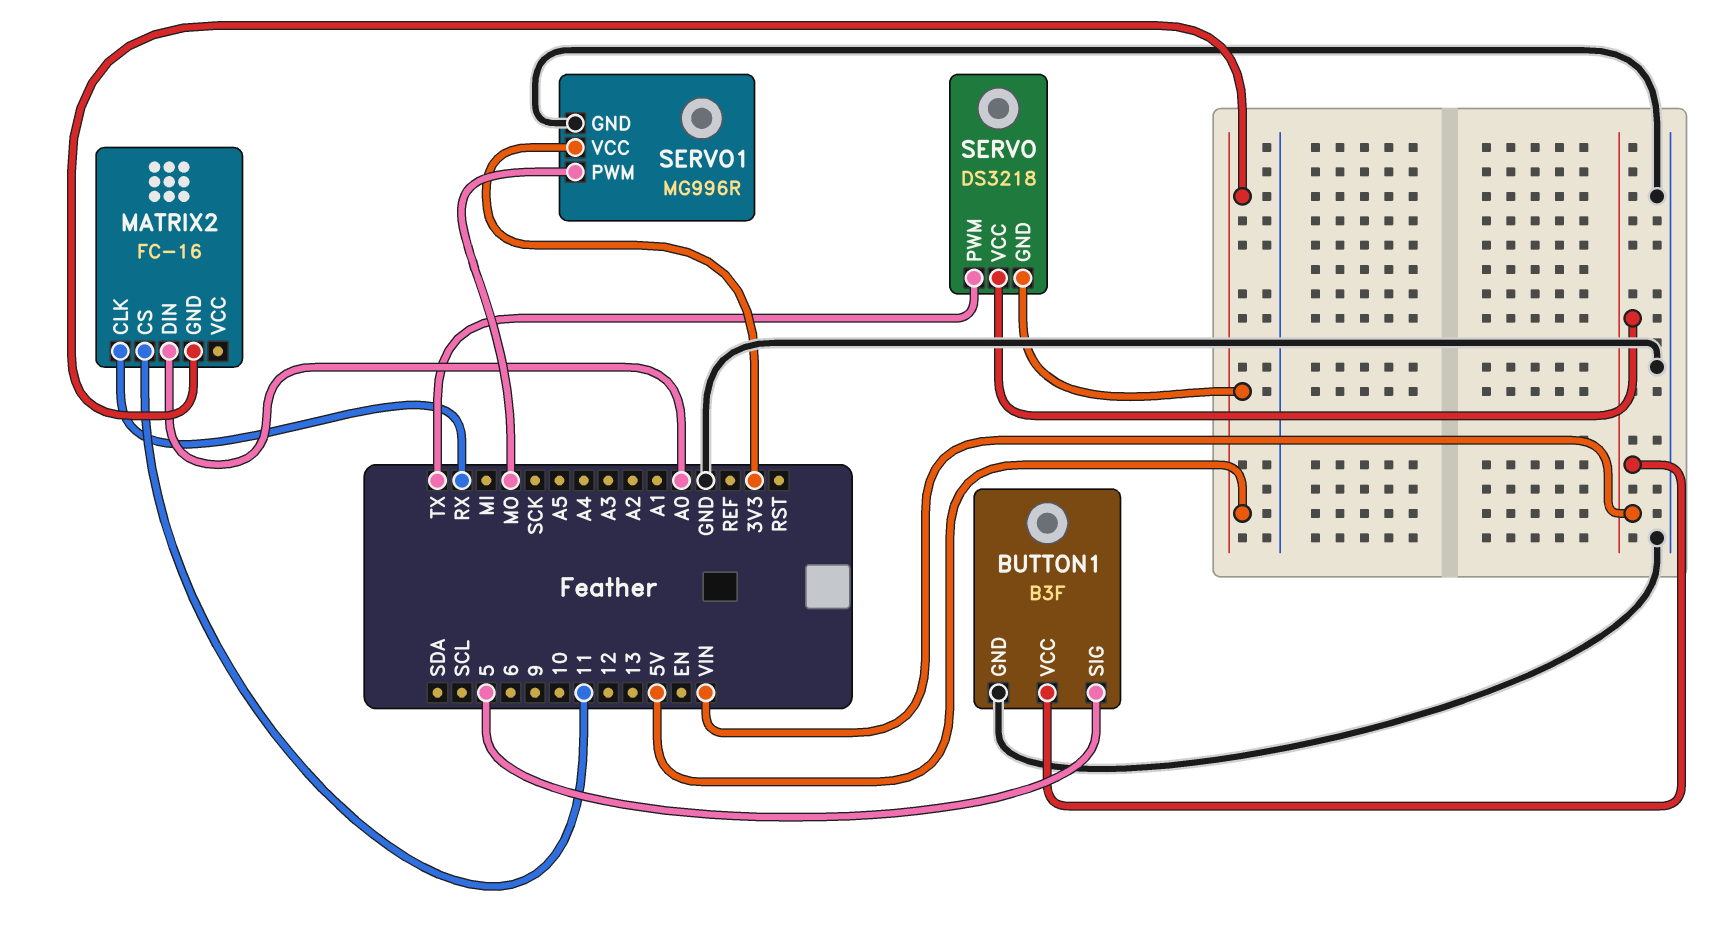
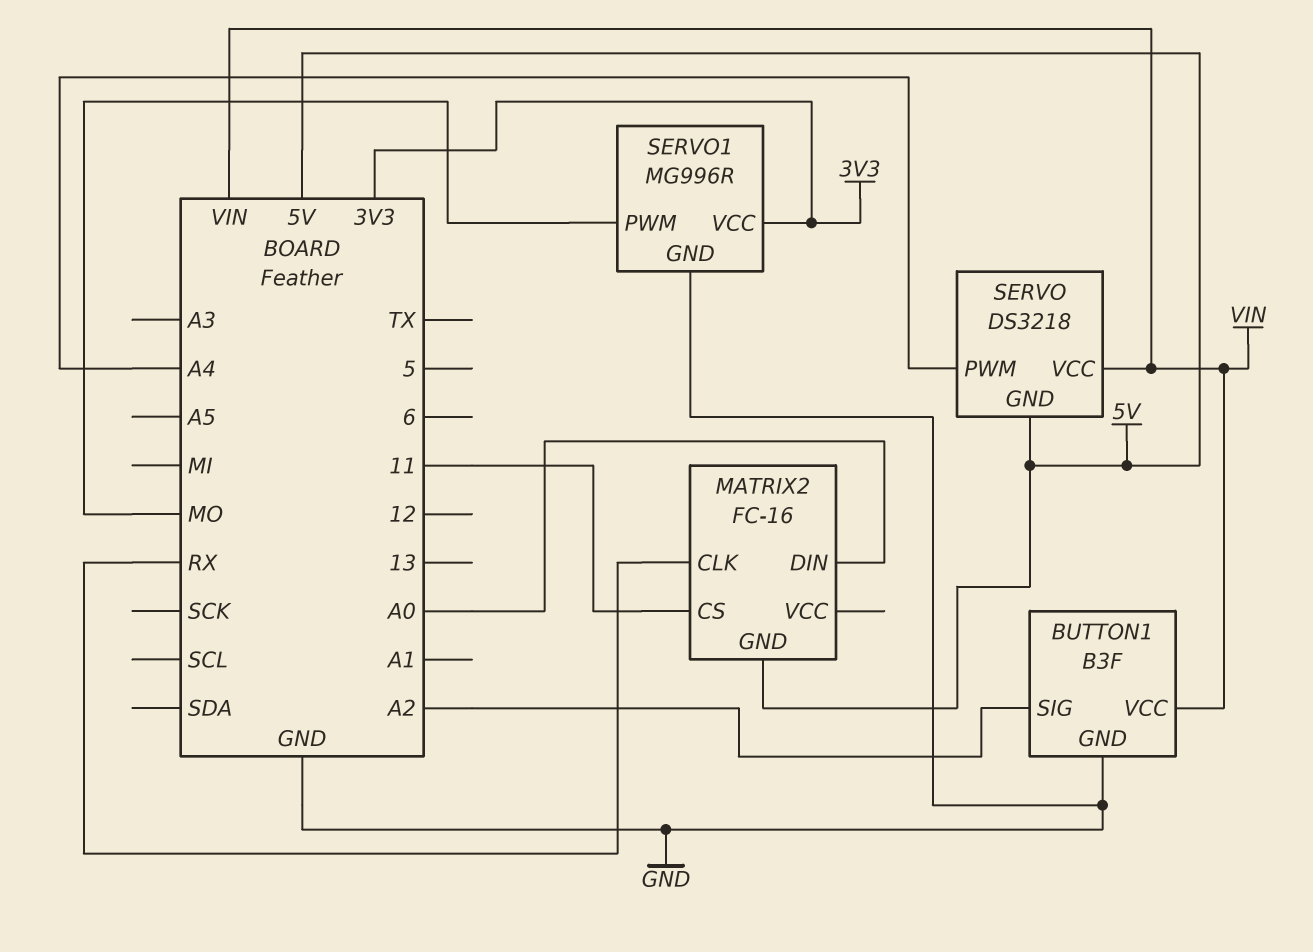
BUTTON1 pin SIG: 5 -> A2
SERVO pin PWM: TX -> A4

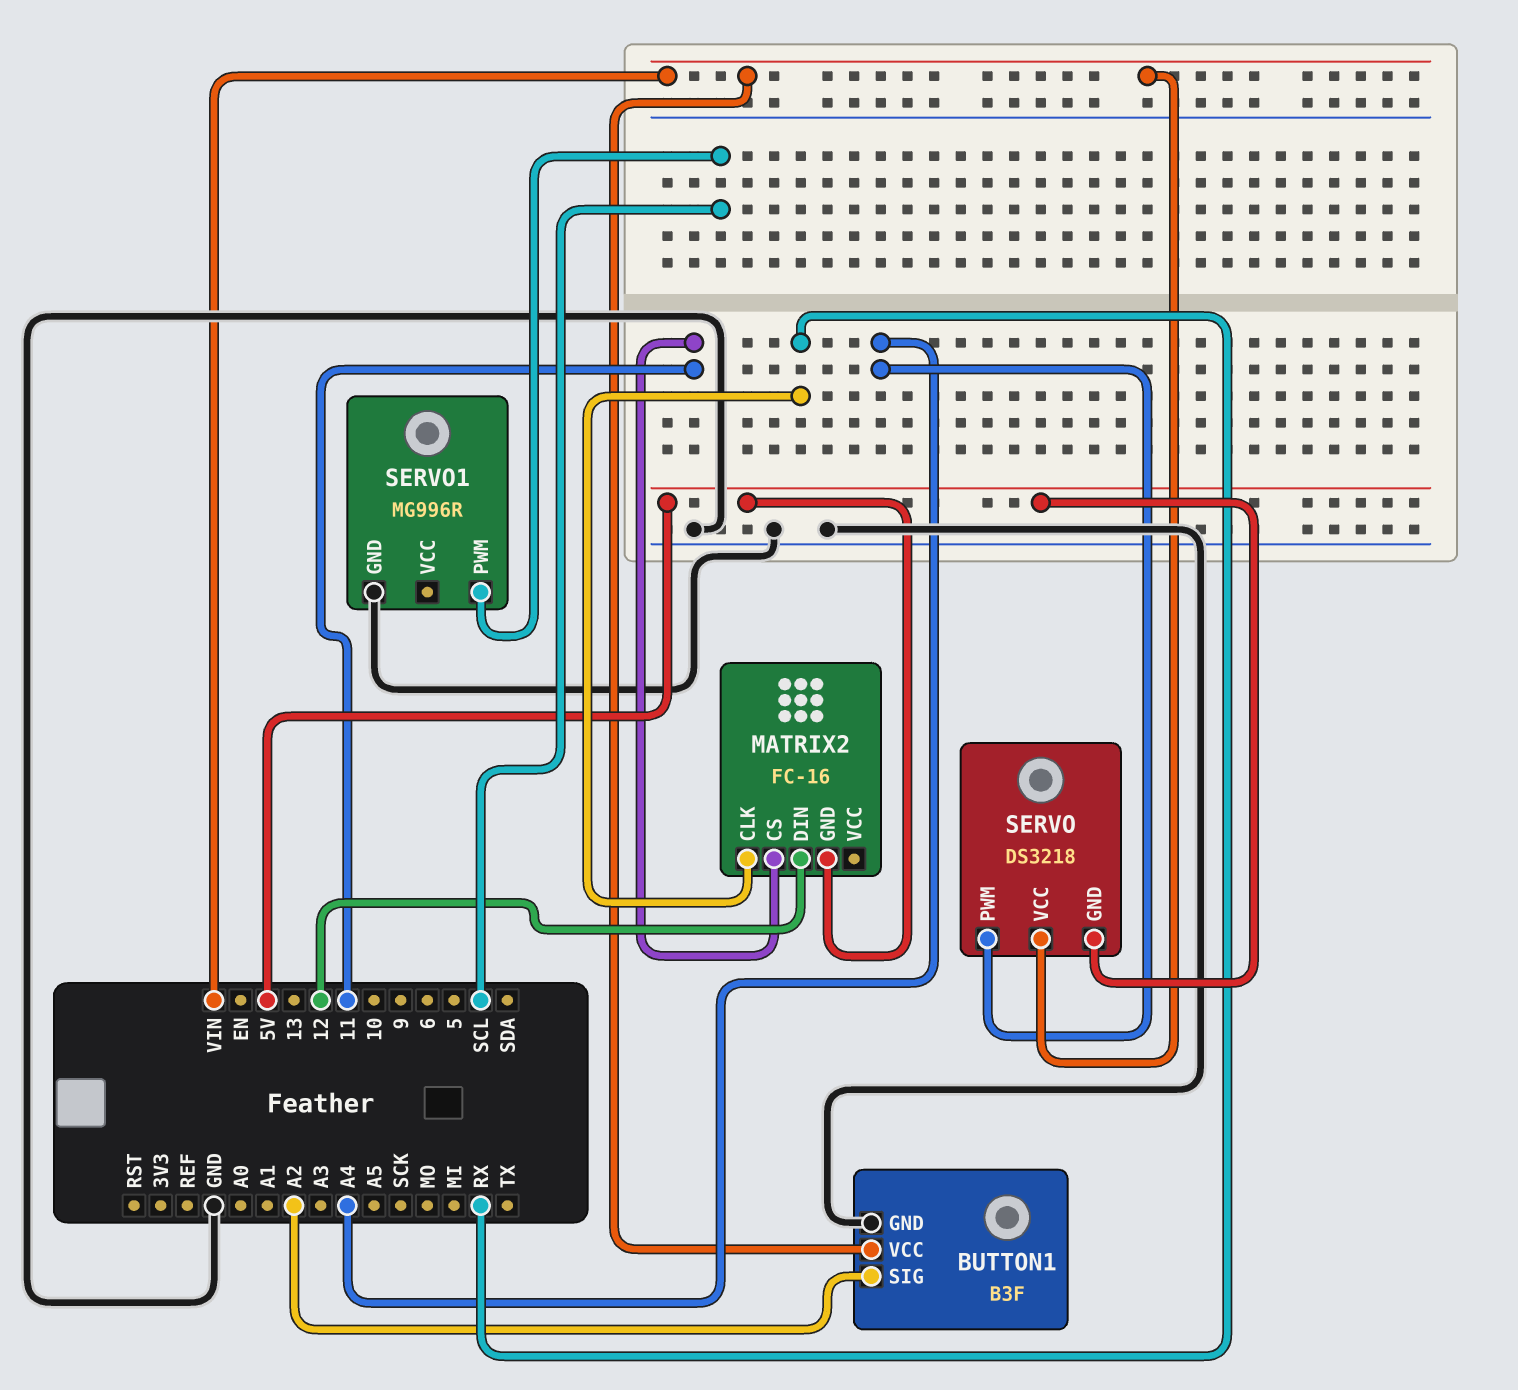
MATRIX2 pin DIN: A0 -> 12
SERVO1 pin PWM: MO -> SCL
SERVO1 pin VCC: 3V3 -> none

